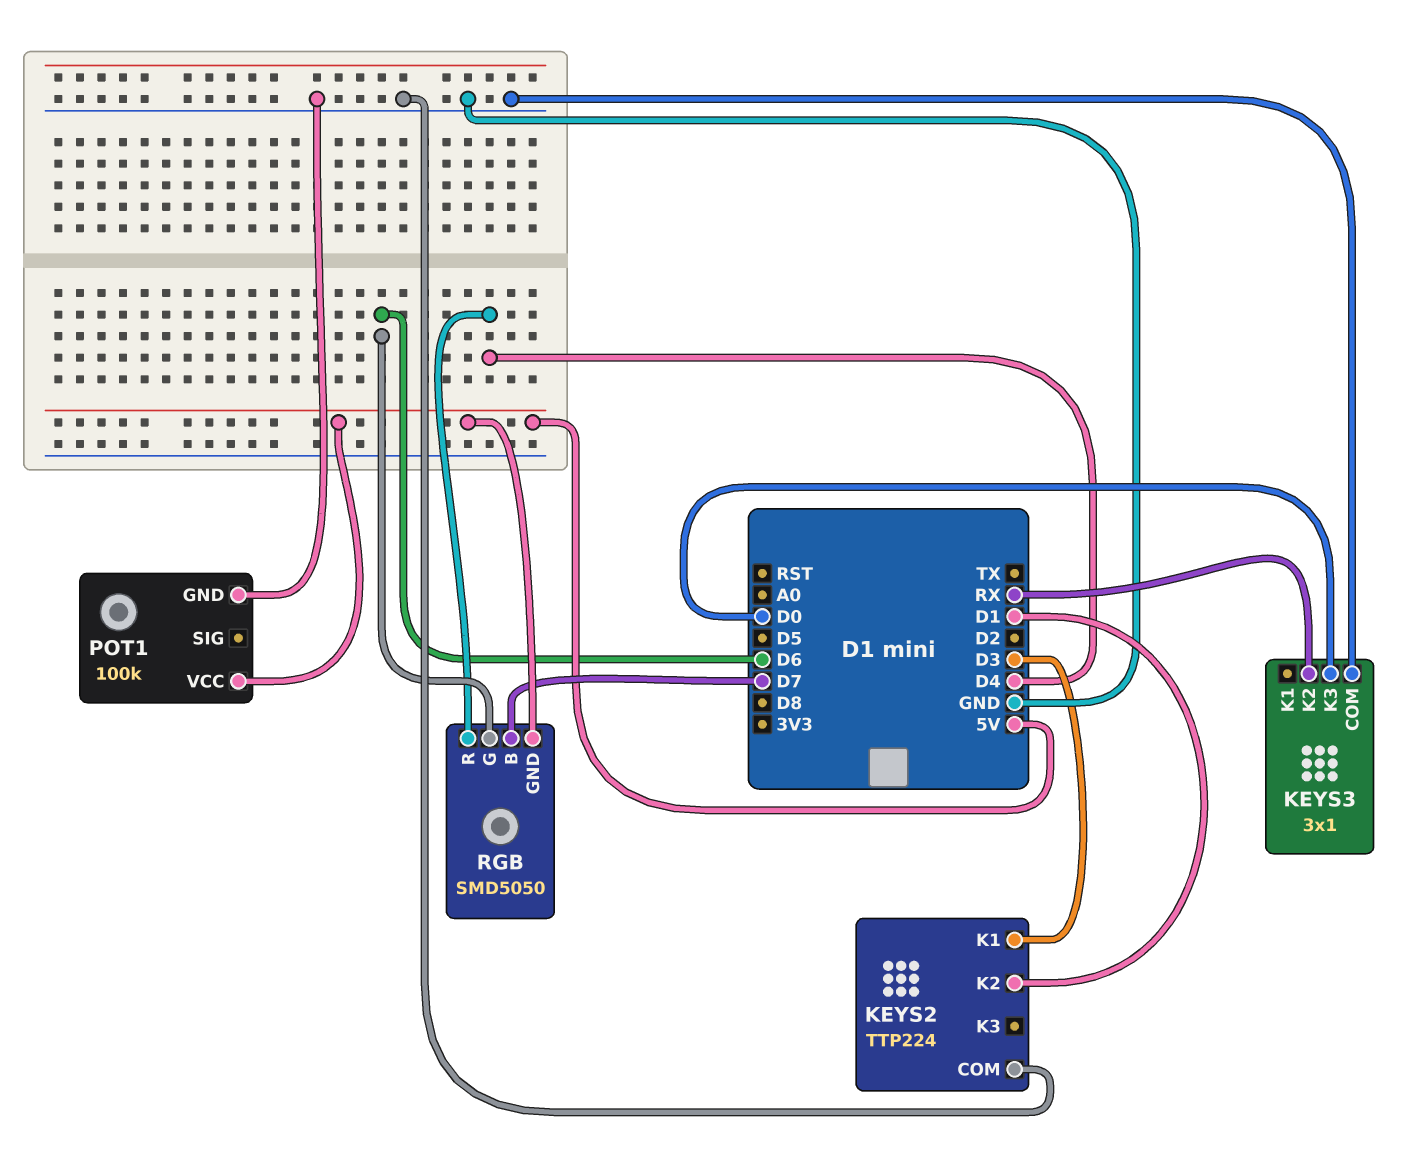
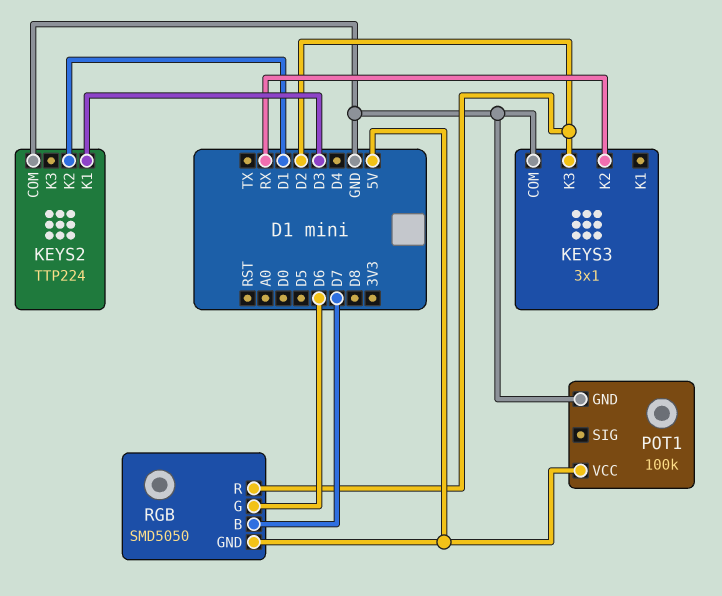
KEYS3 pin K3: D0 -> D2
RGB pin R: D4 -> D2

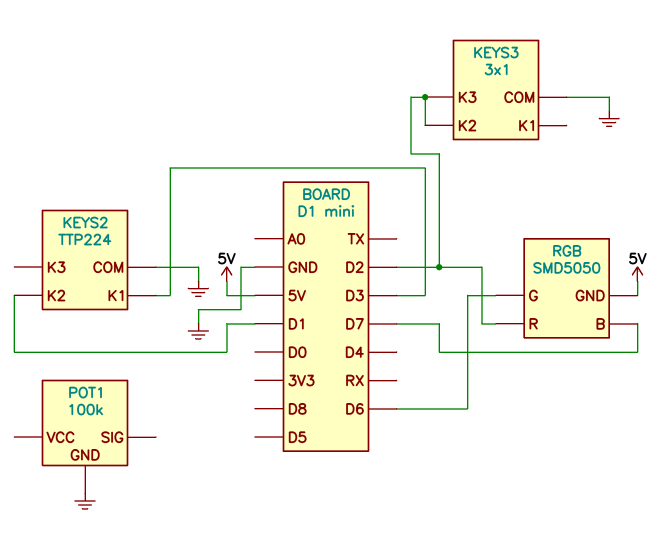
KEYS3 pin K2: RX -> D2
POT1 pin VCC: 5V -> none

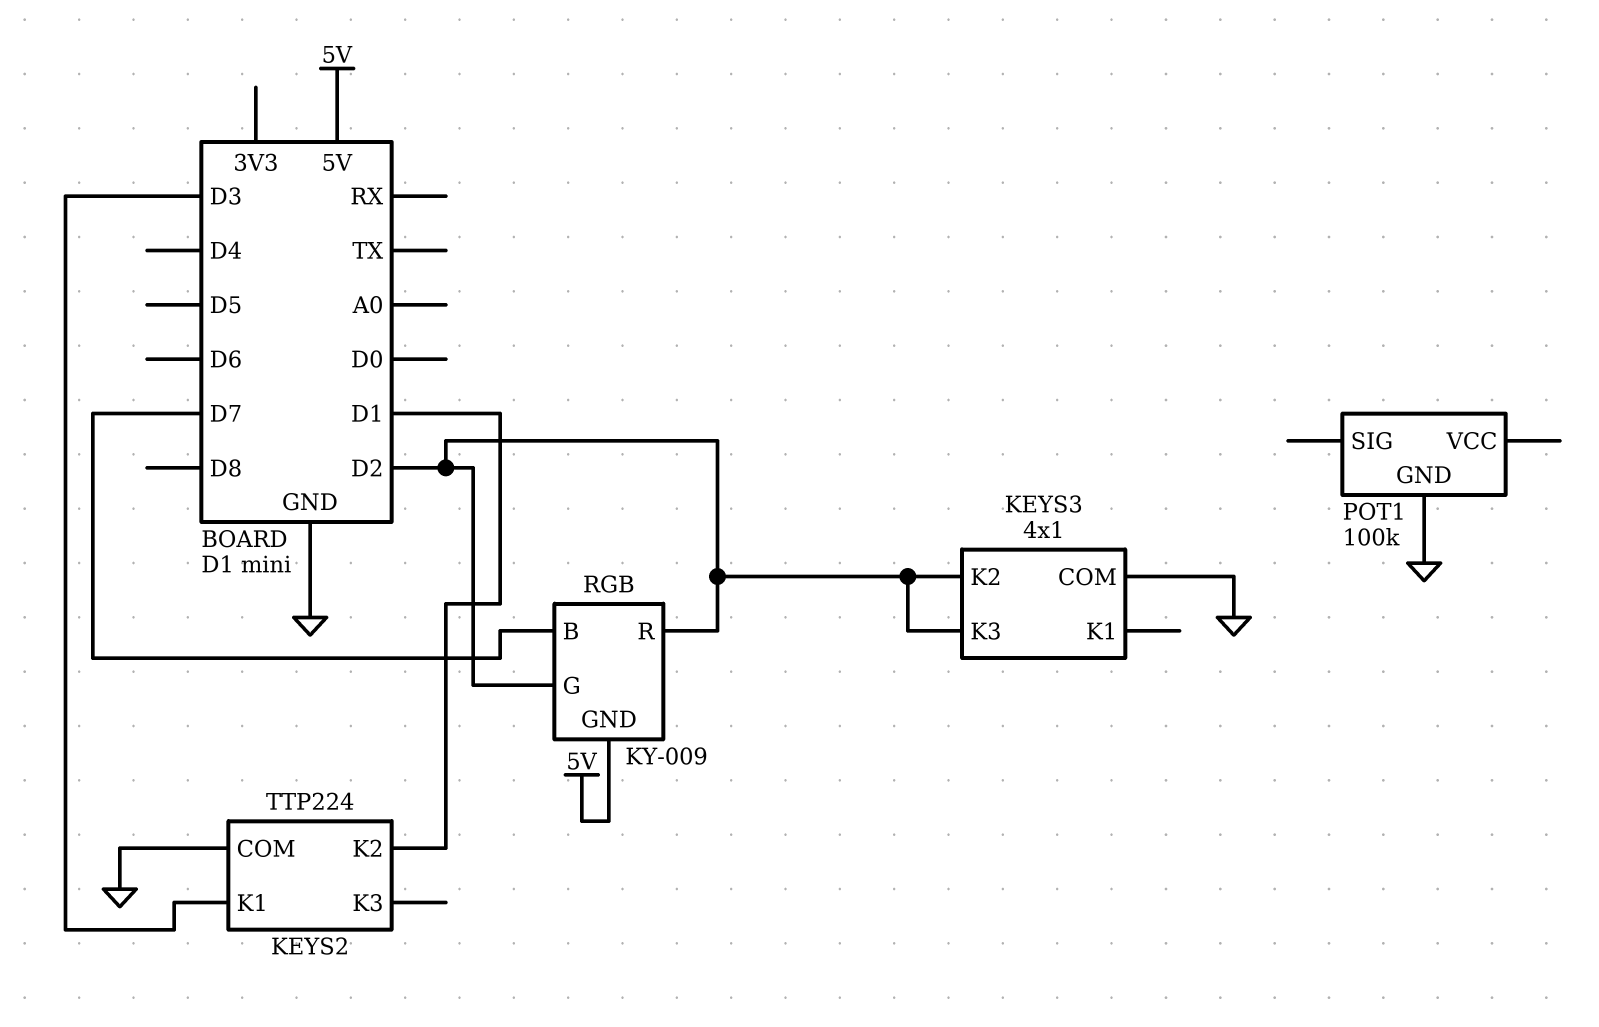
KEYS3: 3x1 -> 4x1
RGB: SMD5050 -> KY-009
RGB pin G: D6 -> D2

